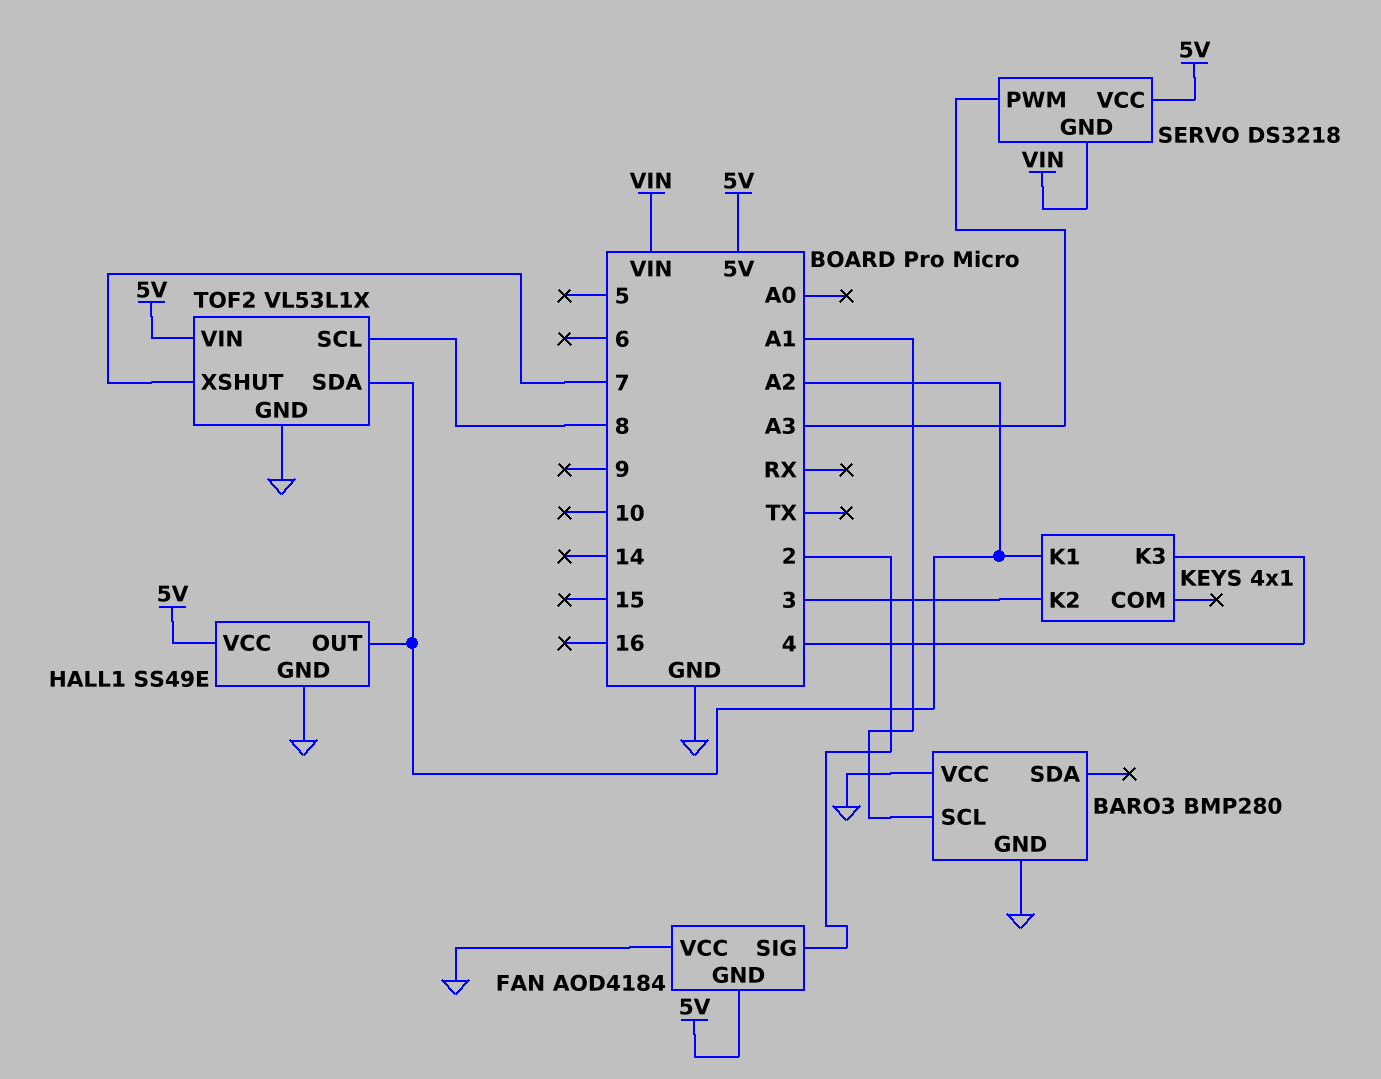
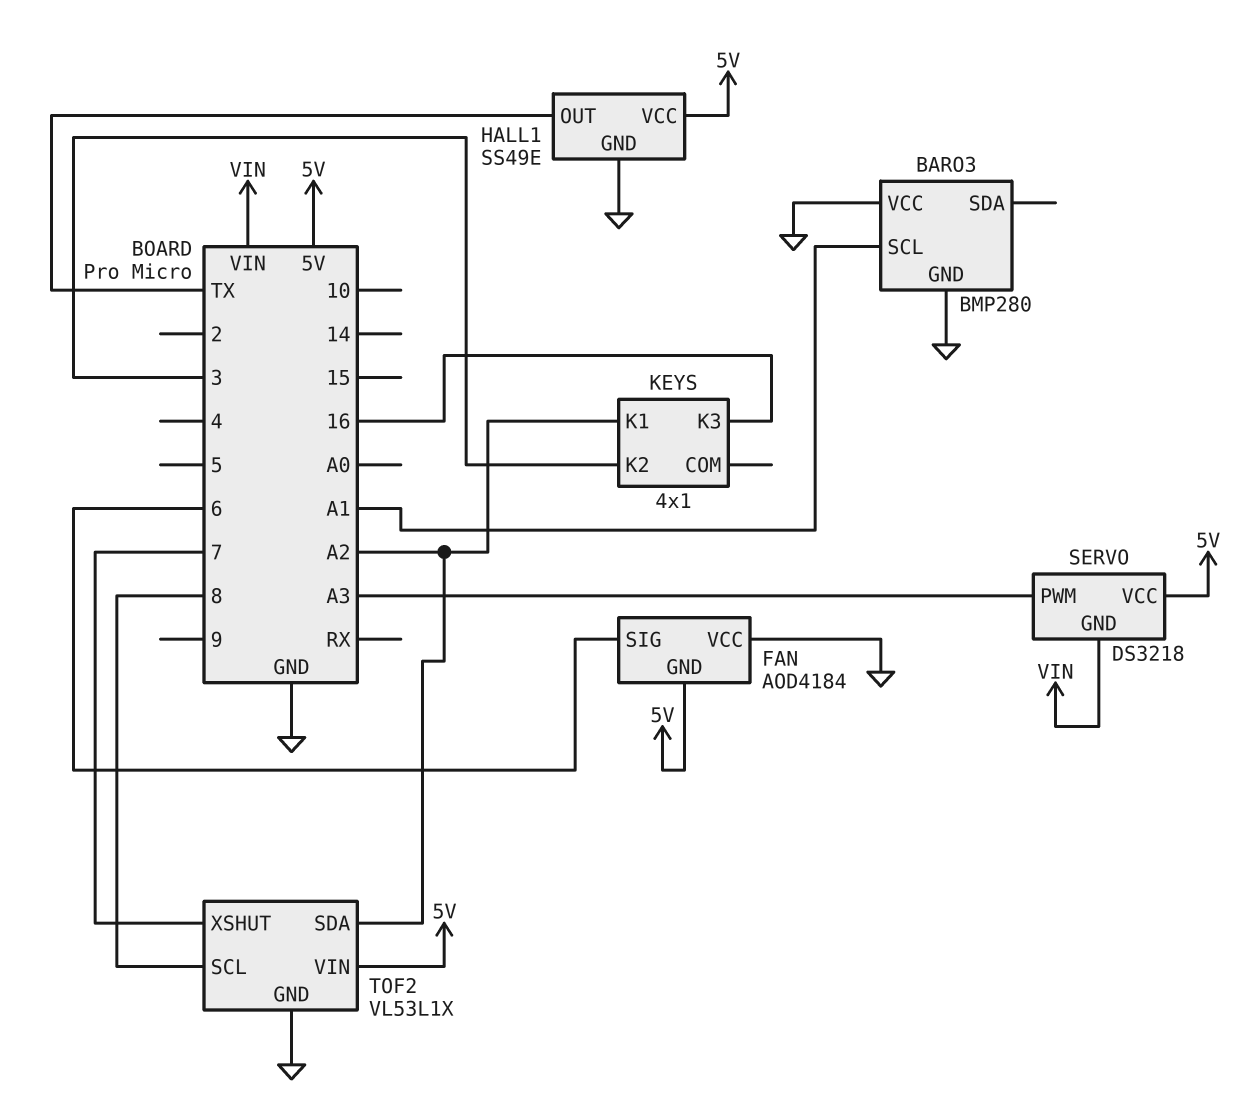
FAN pin SIG: 2 -> 6
HALL1 pin OUT: A2 -> TX
KEYS pin K3: 4 -> 16

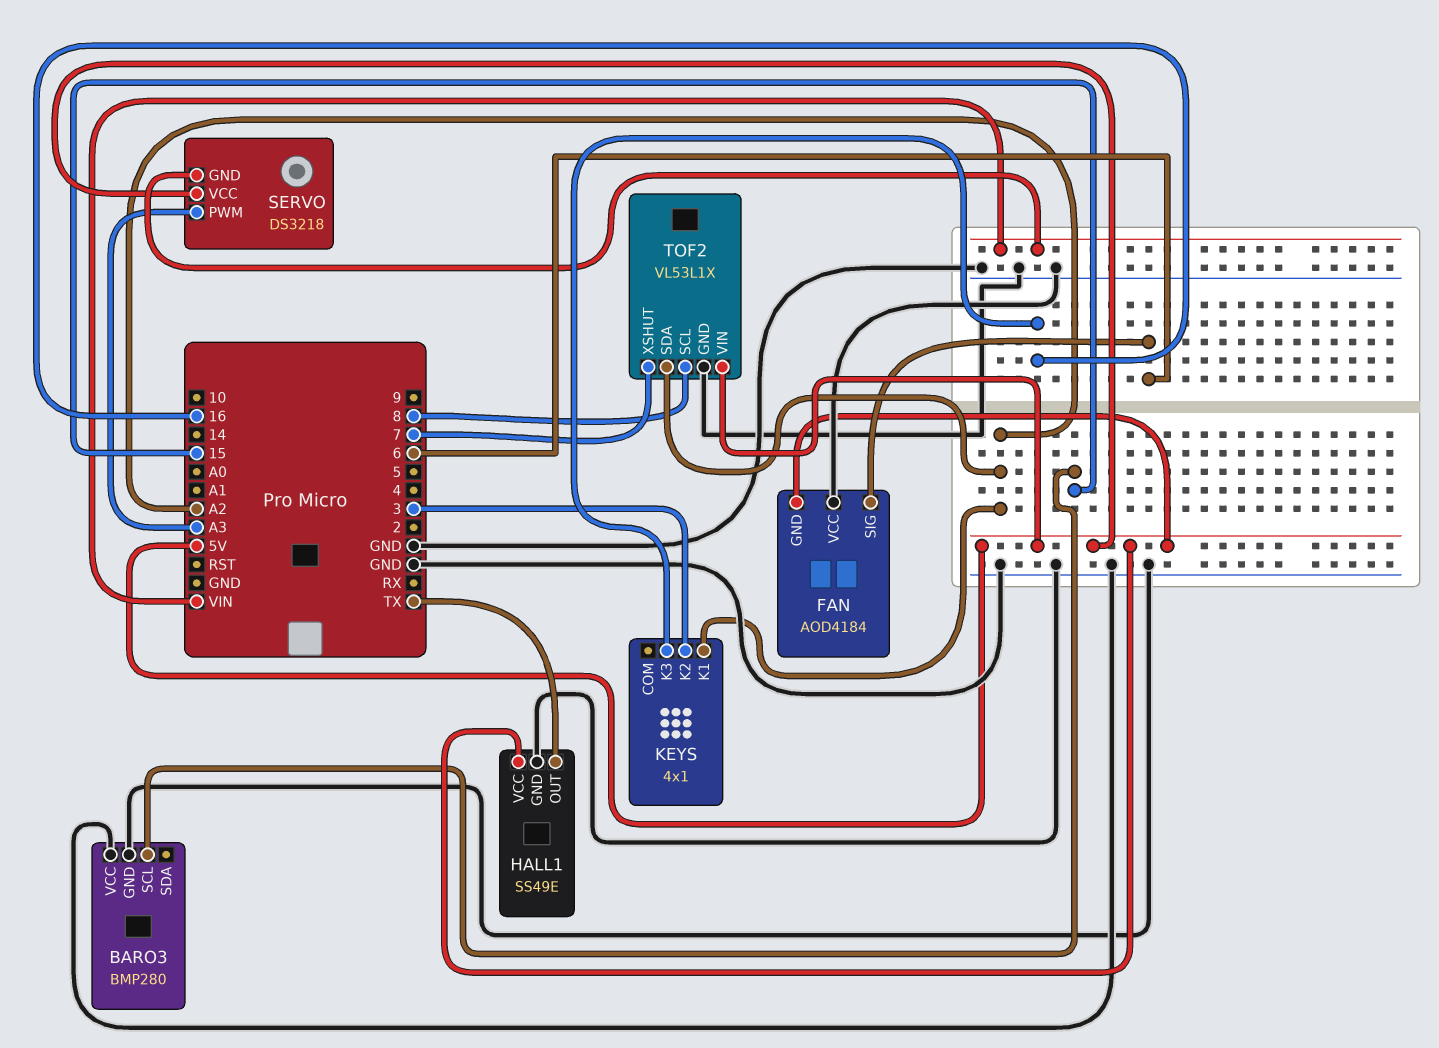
BARO3 pin SCL: A1 -> 15

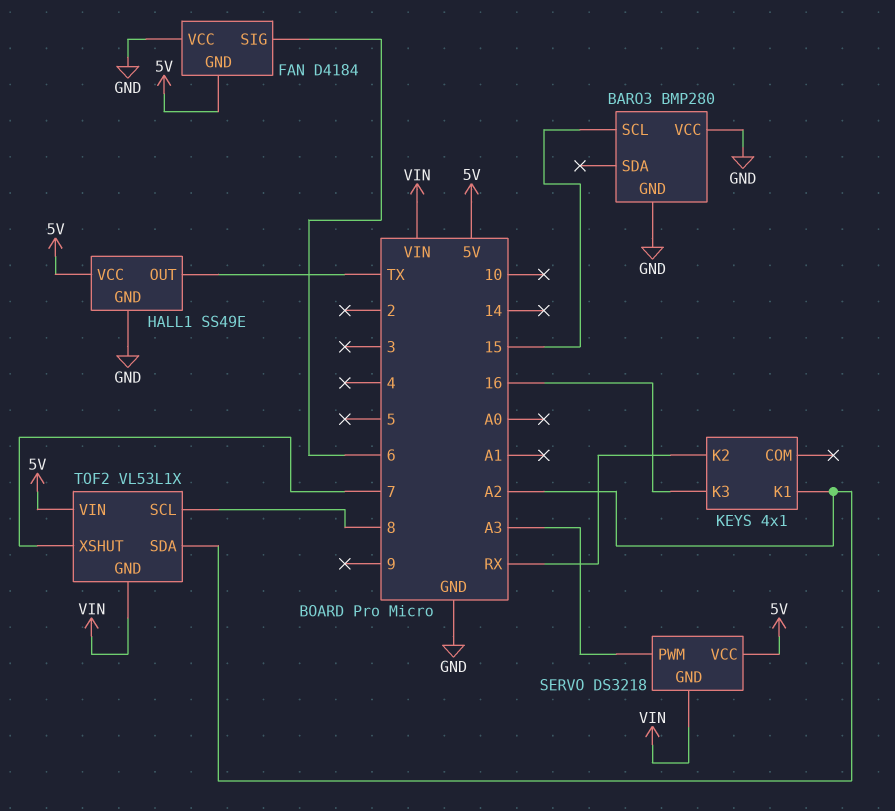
FAN: AOD4184 -> D4184
KEYS pin K2: 3 -> RX
TOF2 pin GND: GND -> VIN

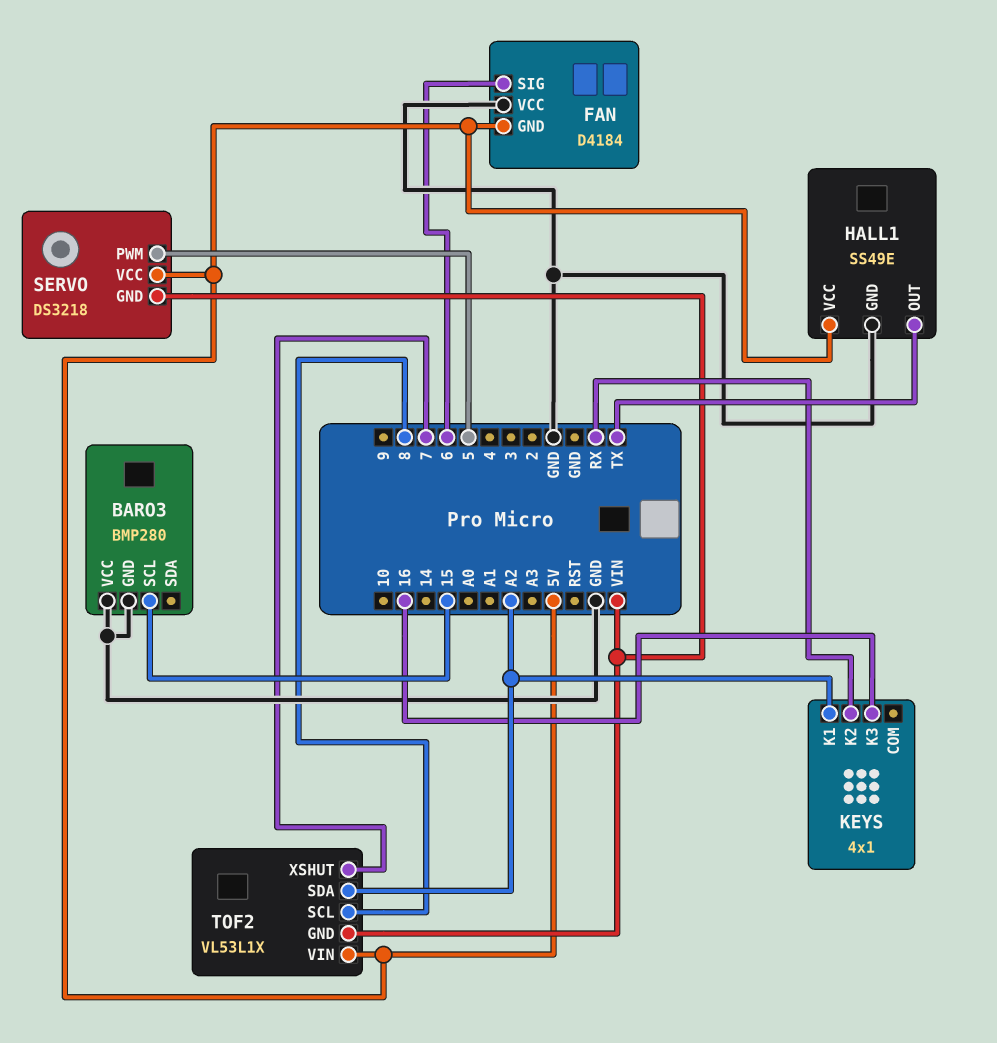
SERVO pin PWM: A3 -> 5

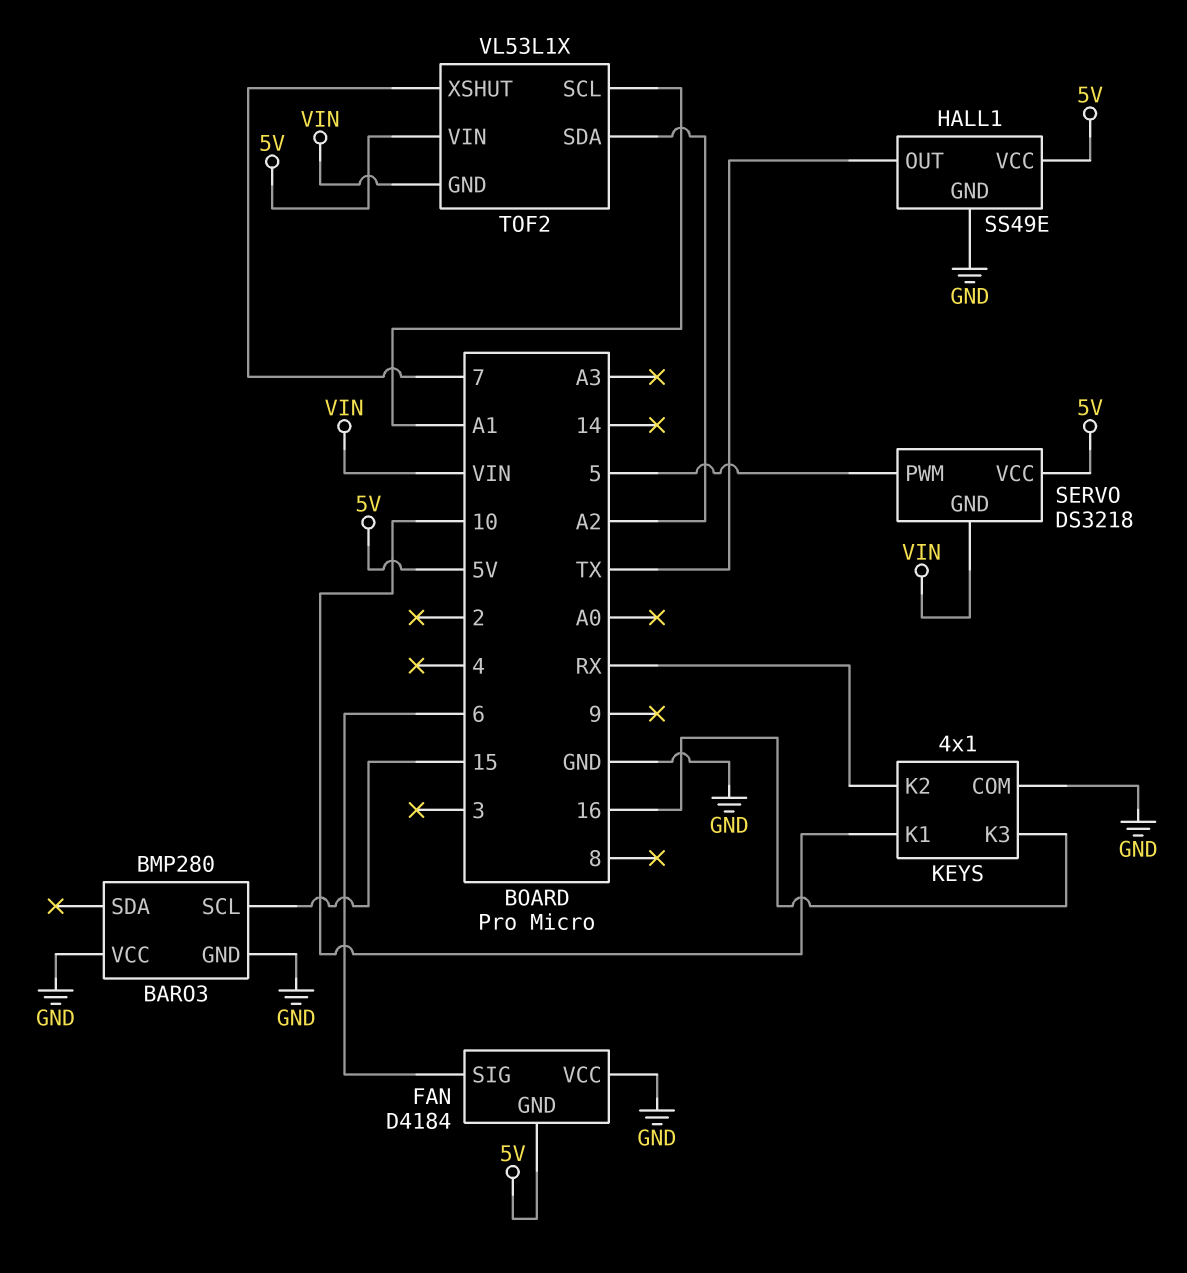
KEYS pin COM: none -> GND
KEYS pin K1: A2 -> 10
TOF2 pin SCL: 8 -> A1

